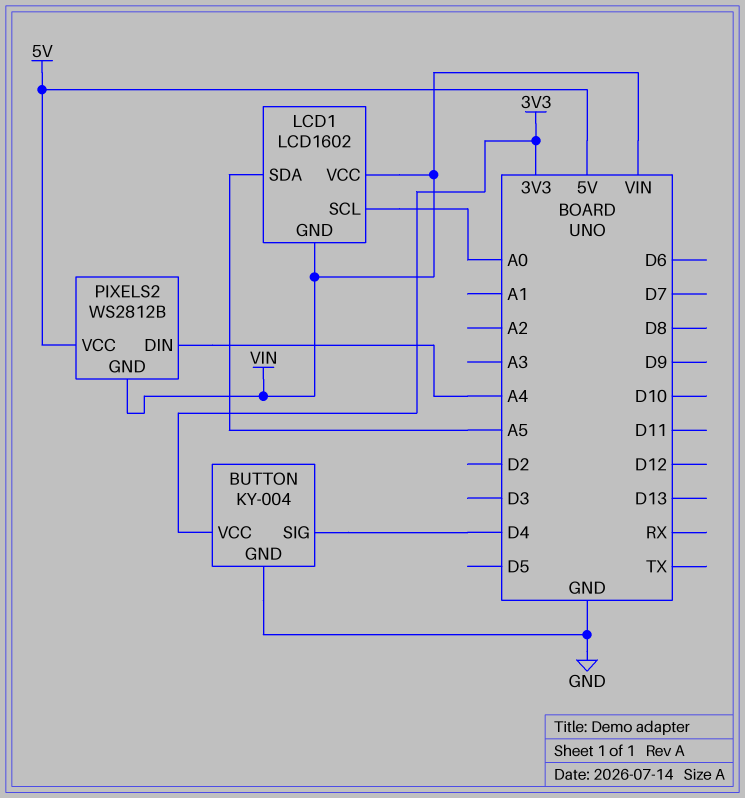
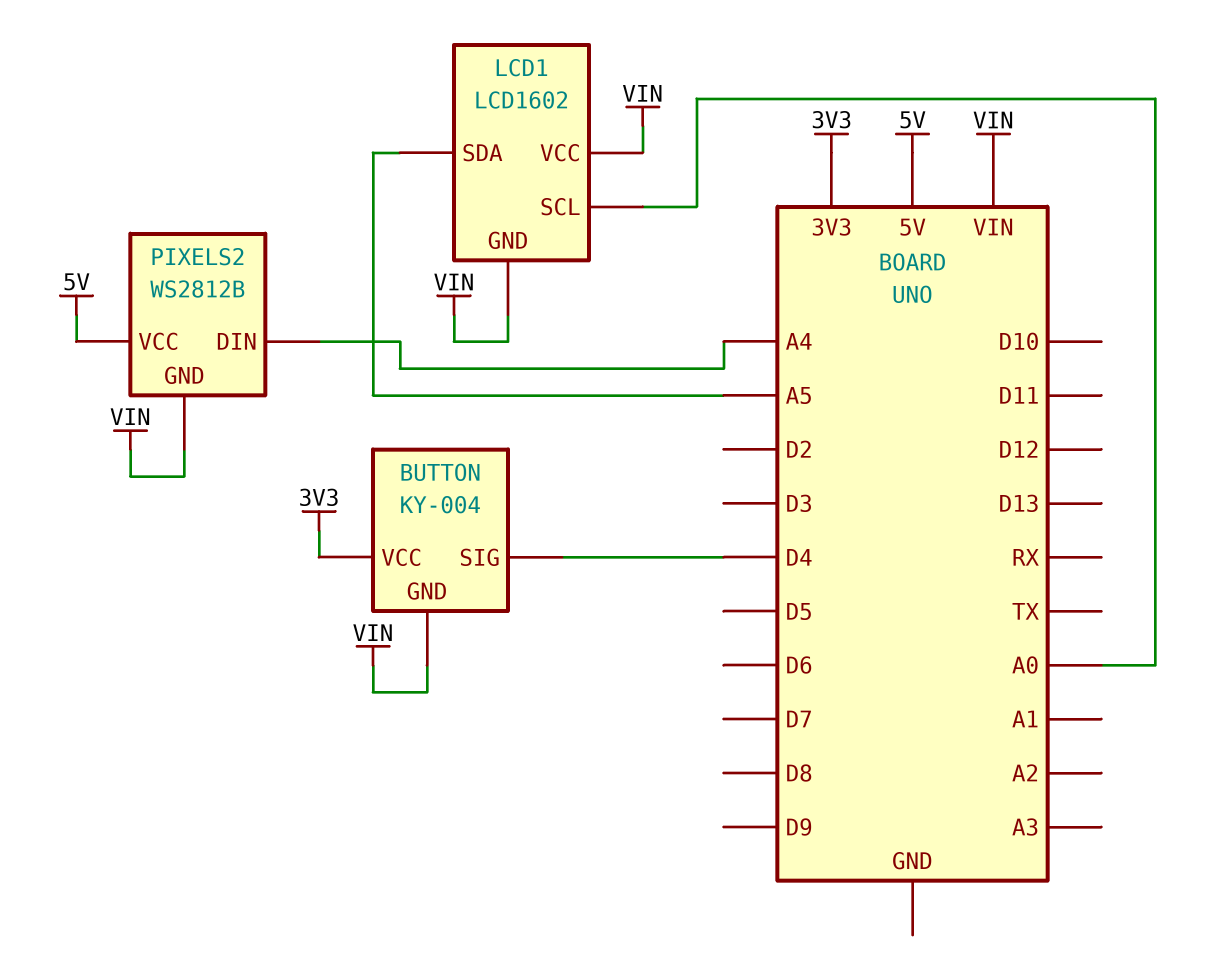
BUTTON pin GND: GND -> VIN

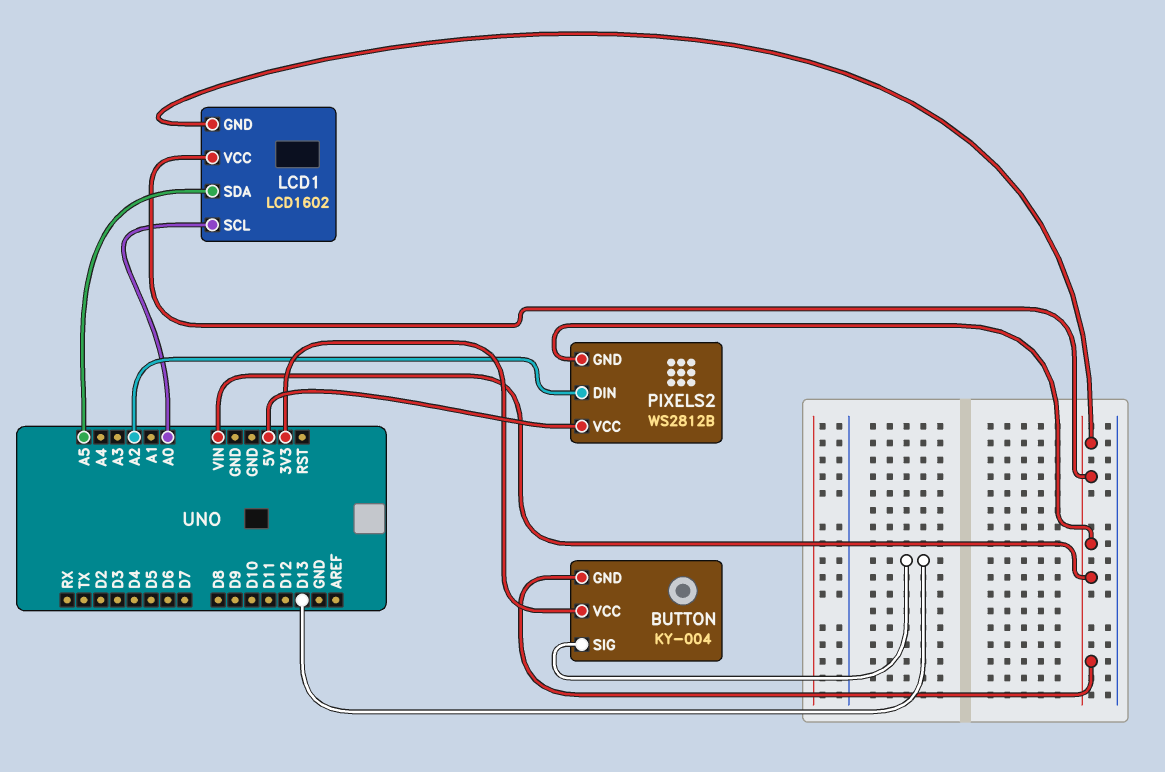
BUTTON pin SIG: D4 -> D13
PIXELS2 pin DIN: A4 -> A2

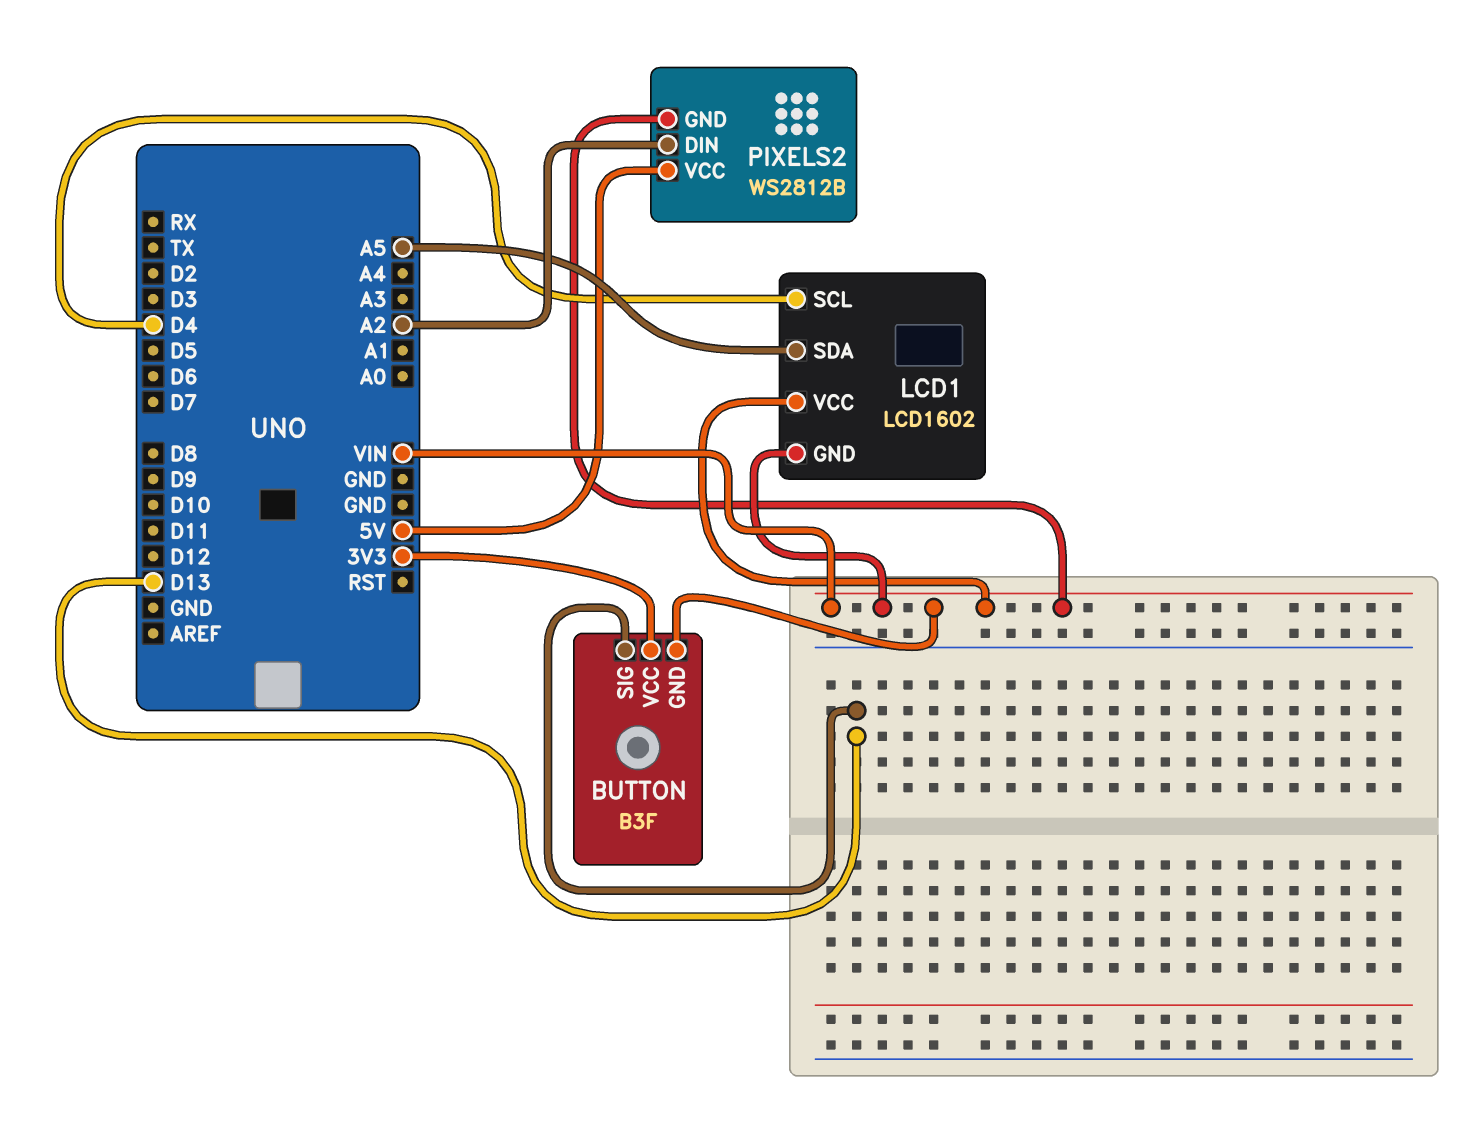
BUTTON: KY-004 -> B3F
LCD1 pin SCL: A0 -> D4

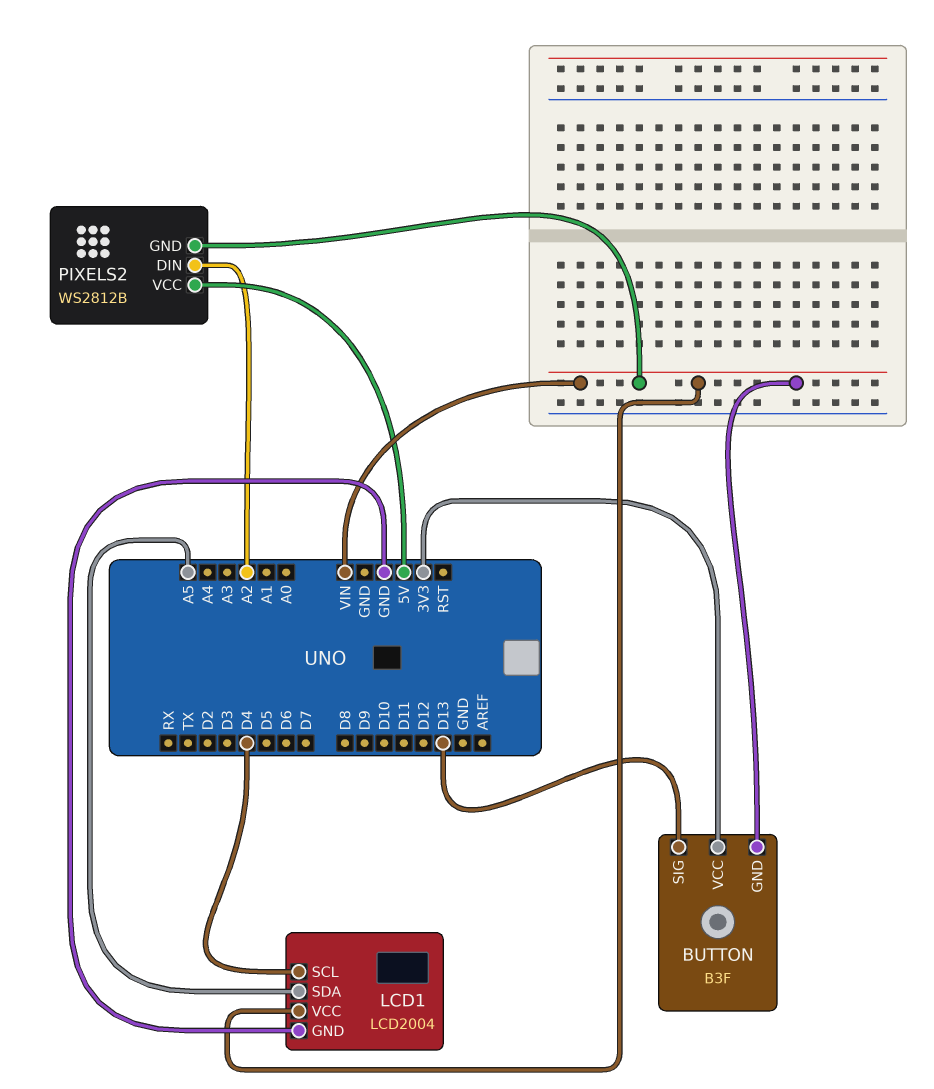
LCD1: LCD1602 -> LCD2004
LCD1 pin GND: VIN -> GND

